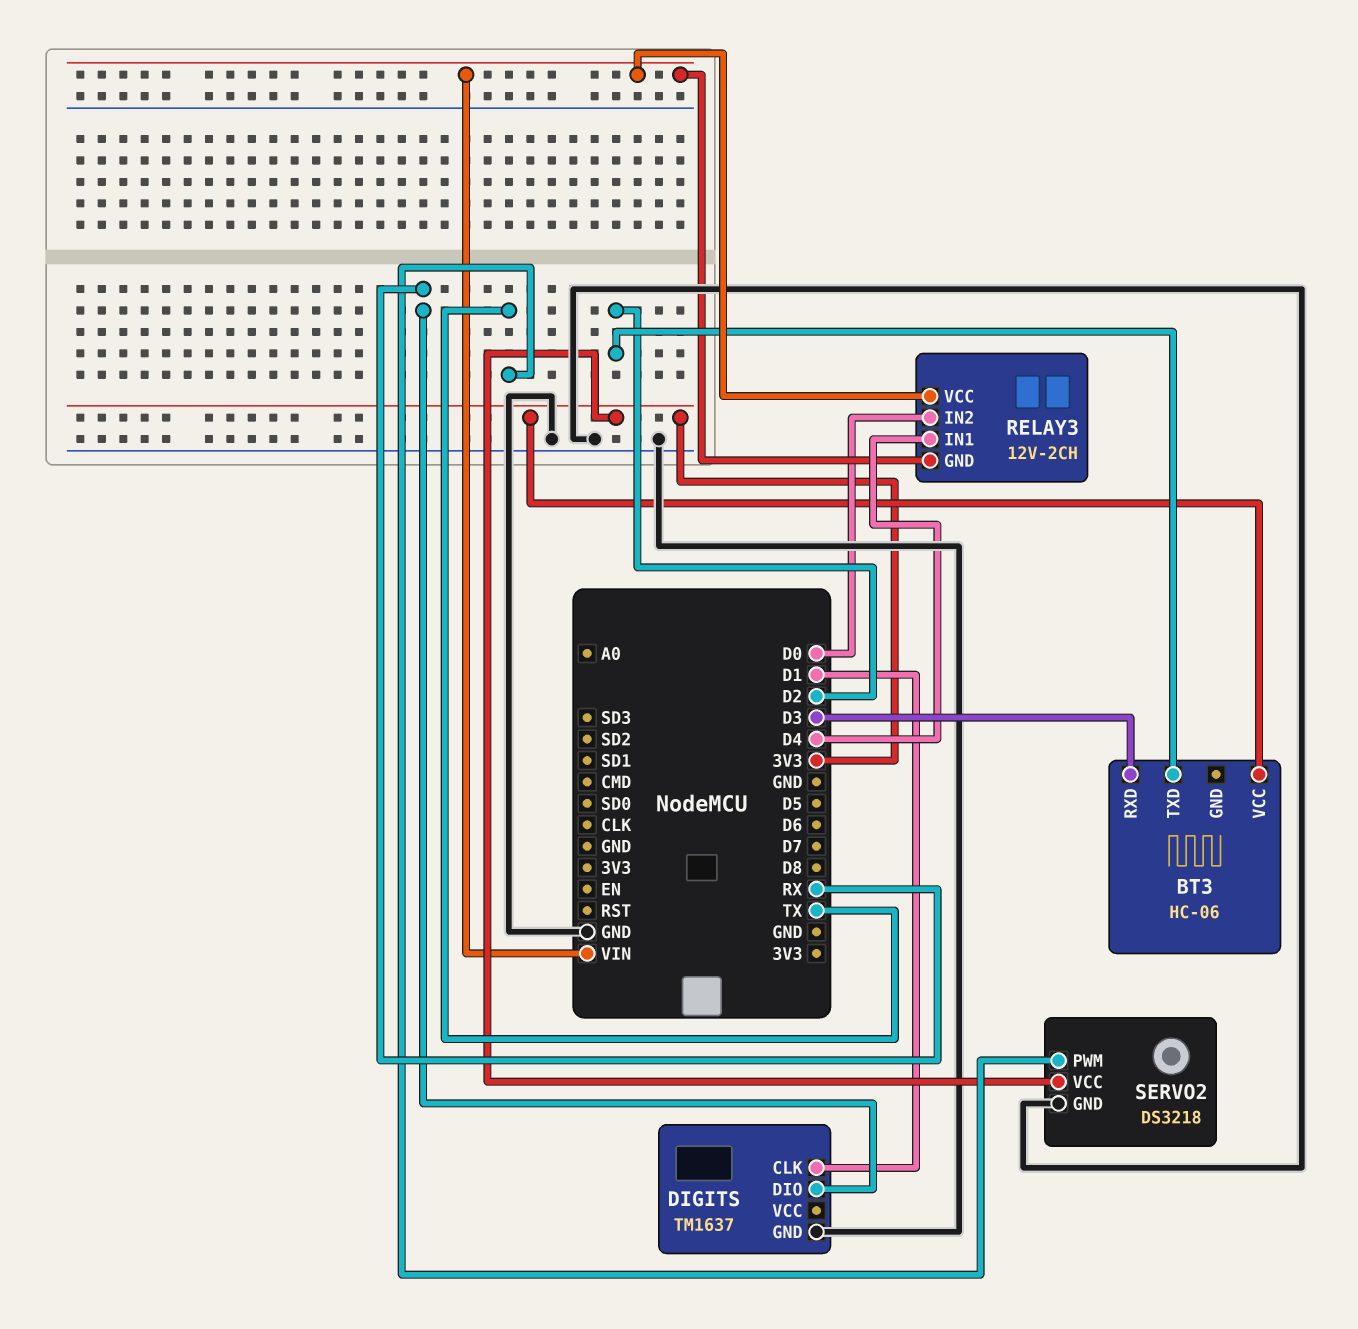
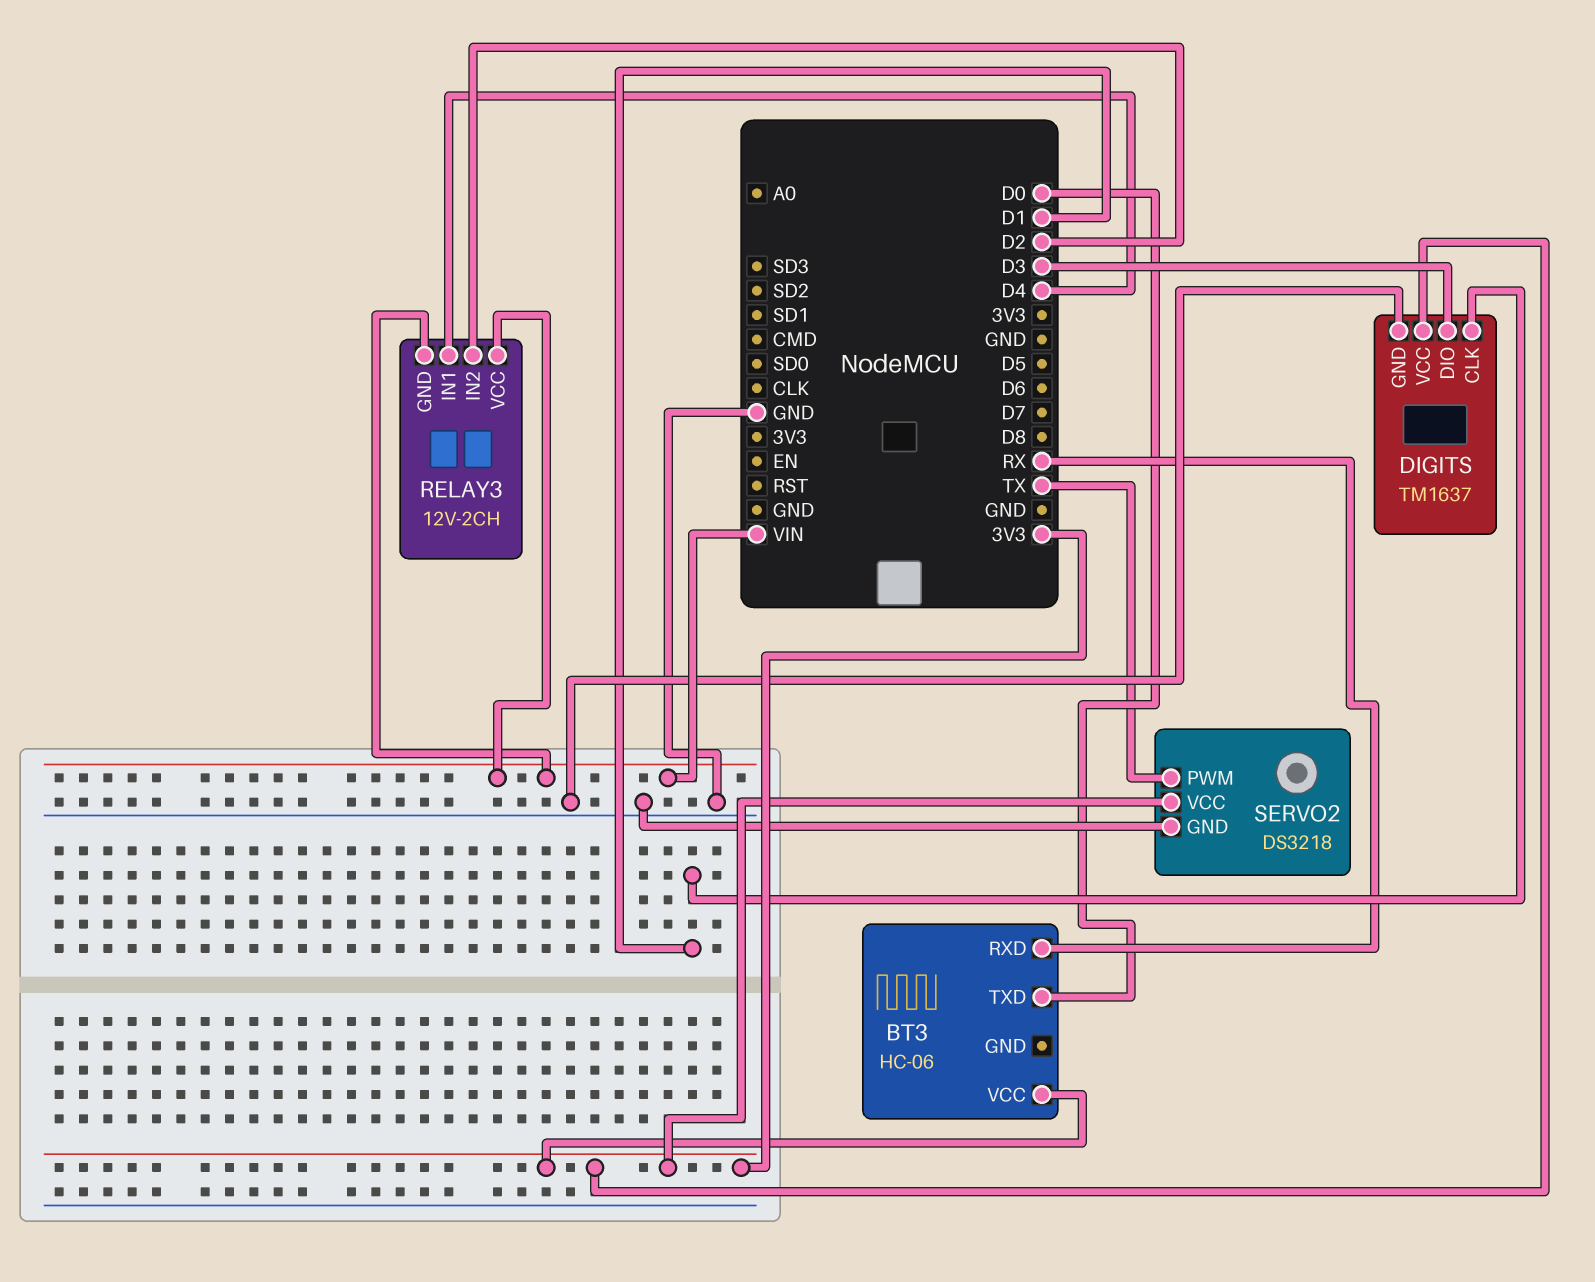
BT3 pin RXD: D3 -> RX
BT3 pin TXD: D2 -> D0
DIGITS pin DIO: RX -> D3
DIGITS pin VCC: none -> 3V3
RELAY3 pin IN2: D0 -> D2

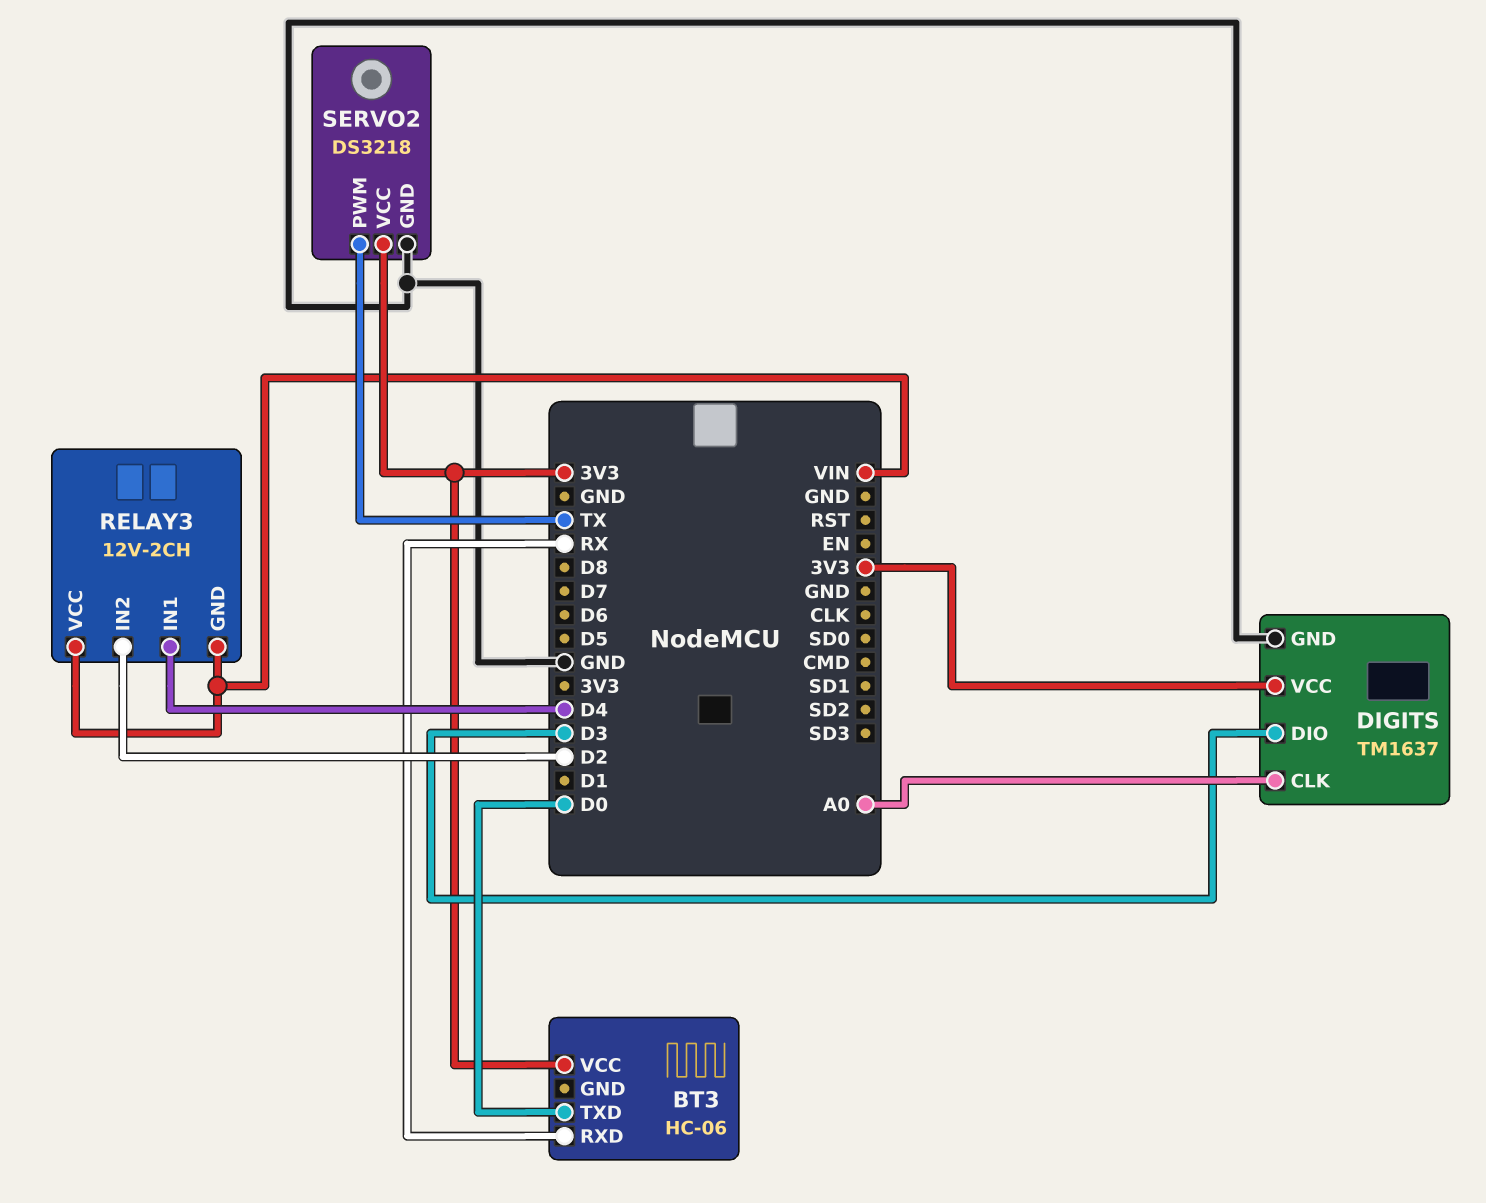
DIGITS pin CLK: D1 -> A0

